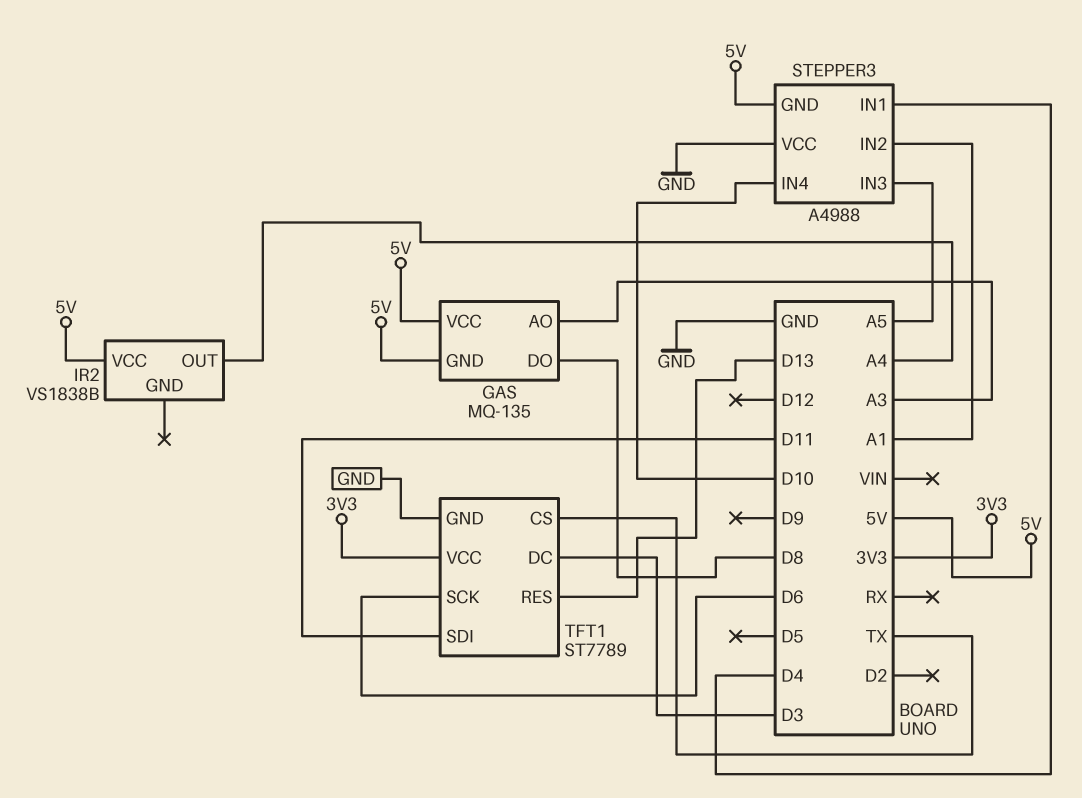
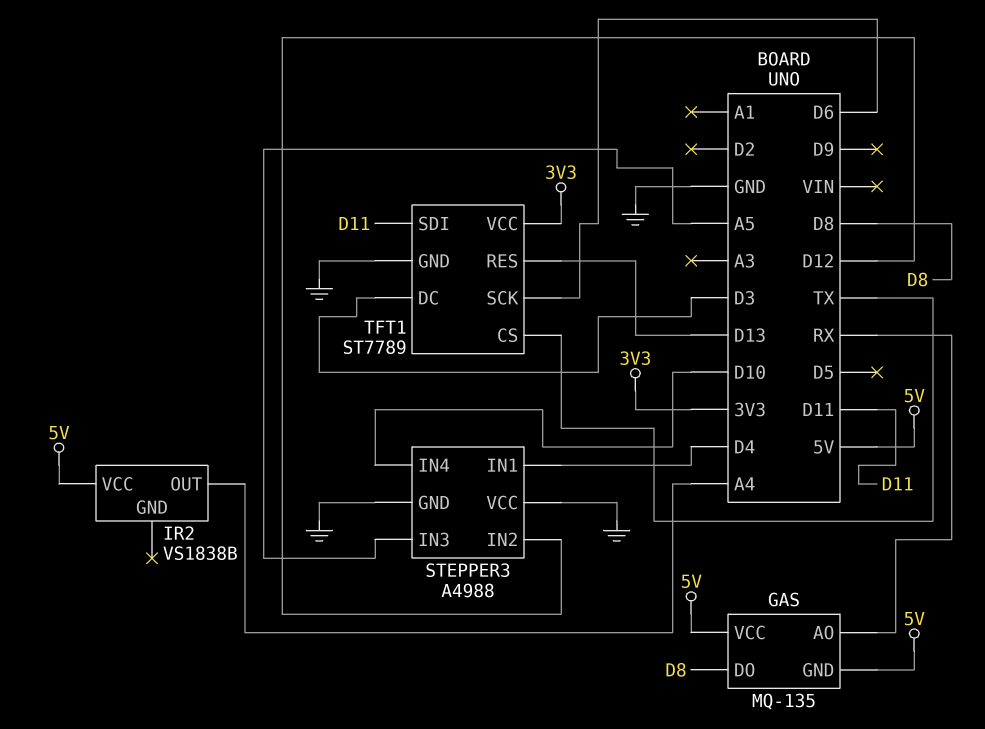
GAS pin AO: A3 -> RX
STEPPER3 pin GND: 5V -> GND
STEPPER3 pin IN2: A1 -> D12

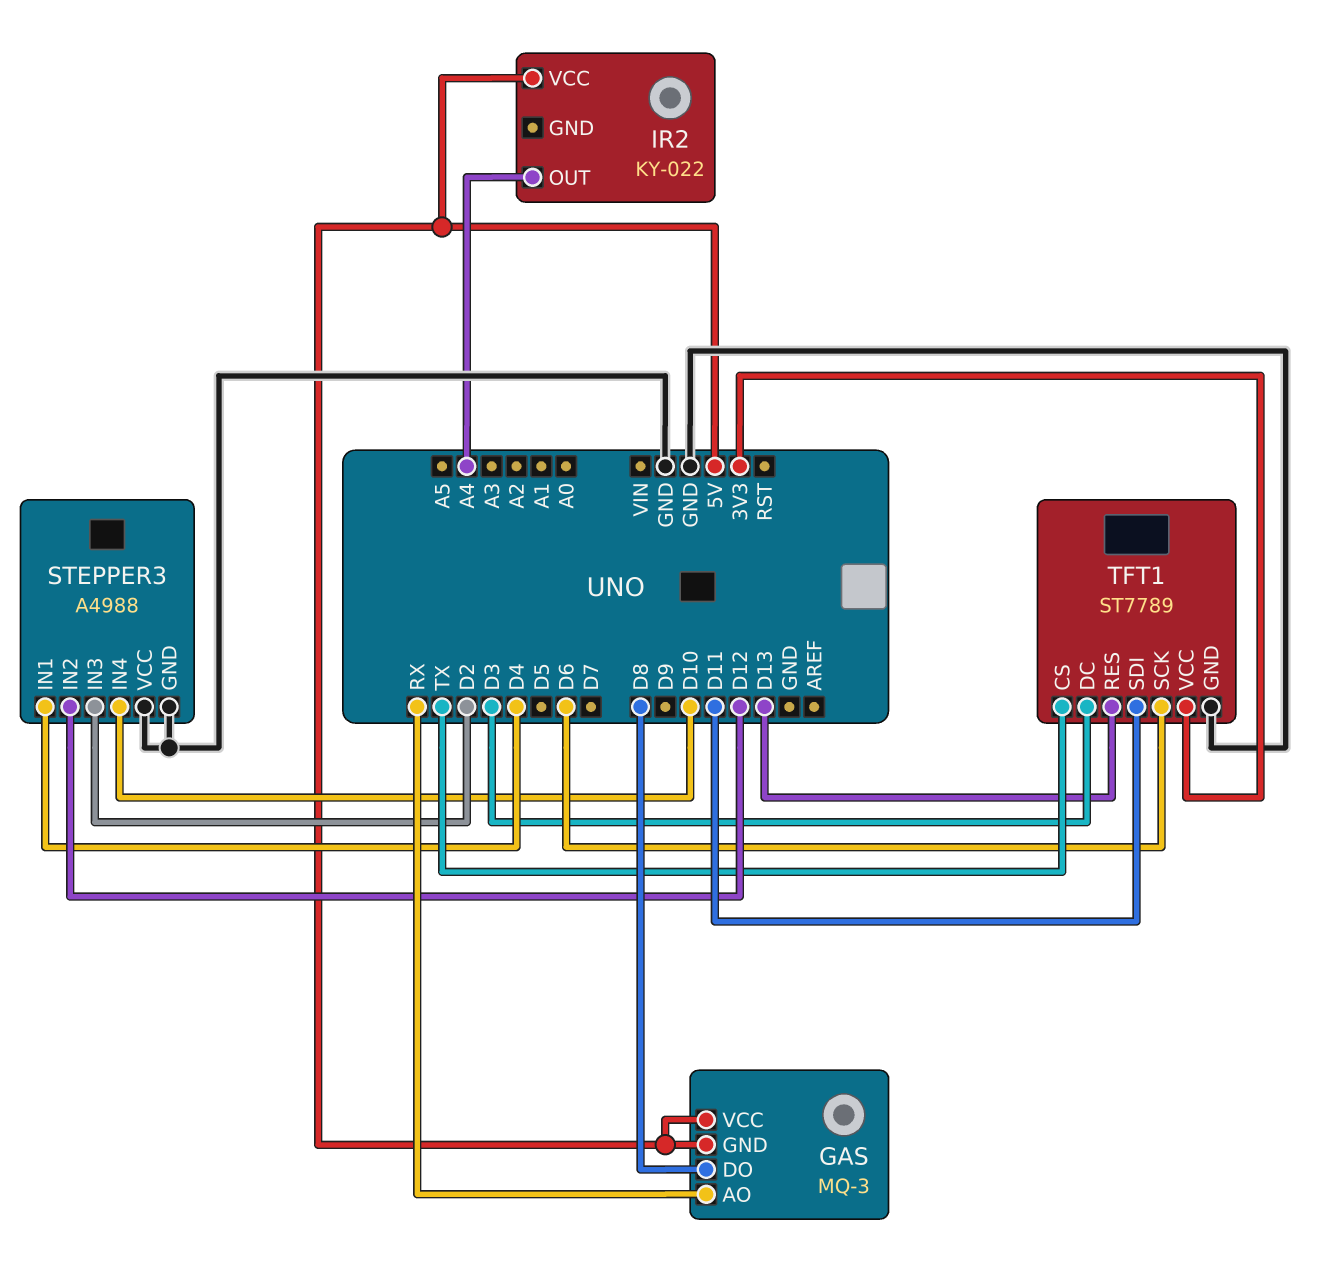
GAS: MQ-135 -> MQ-3
IR2: VS1838B -> KY-022
STEPPER3 pin IN3: A5 -> D2

